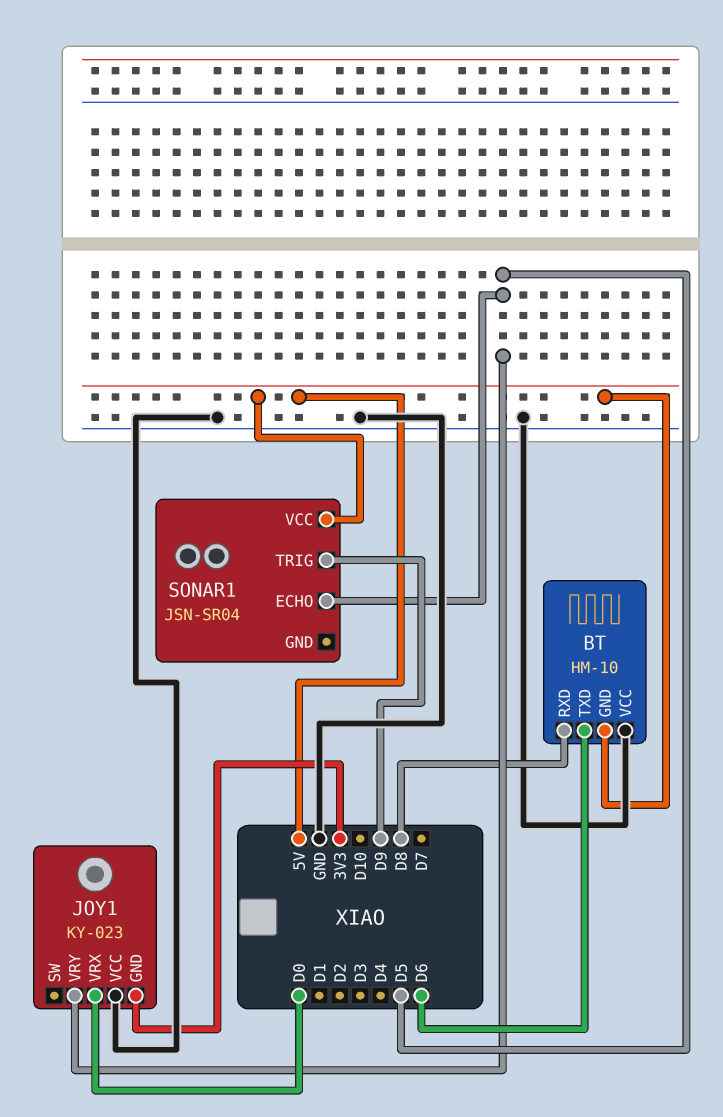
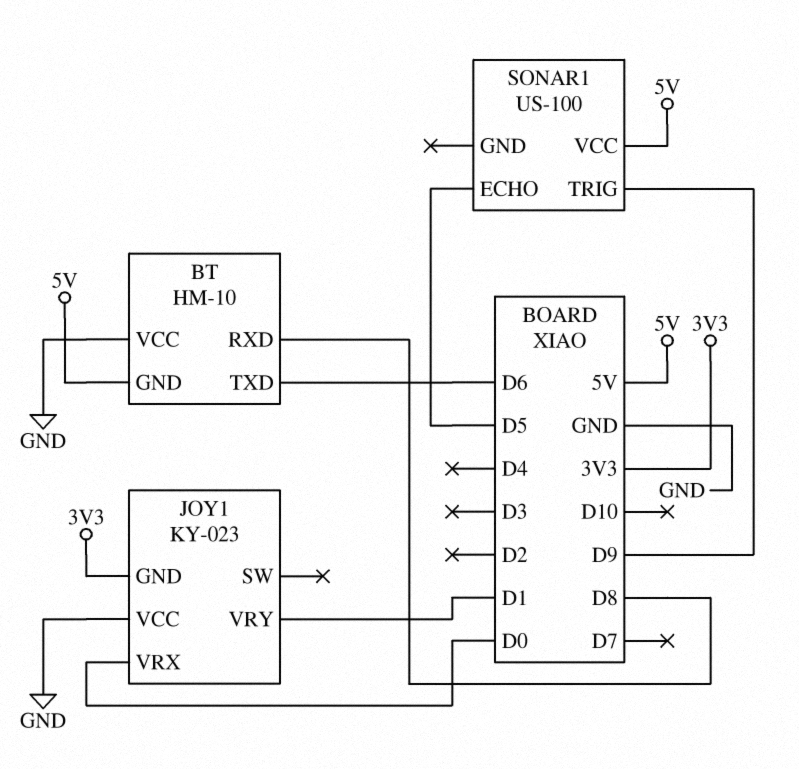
JOY1 pin VRY: D5 -> D1
SONAR1: JSN-SR04 -> US-100

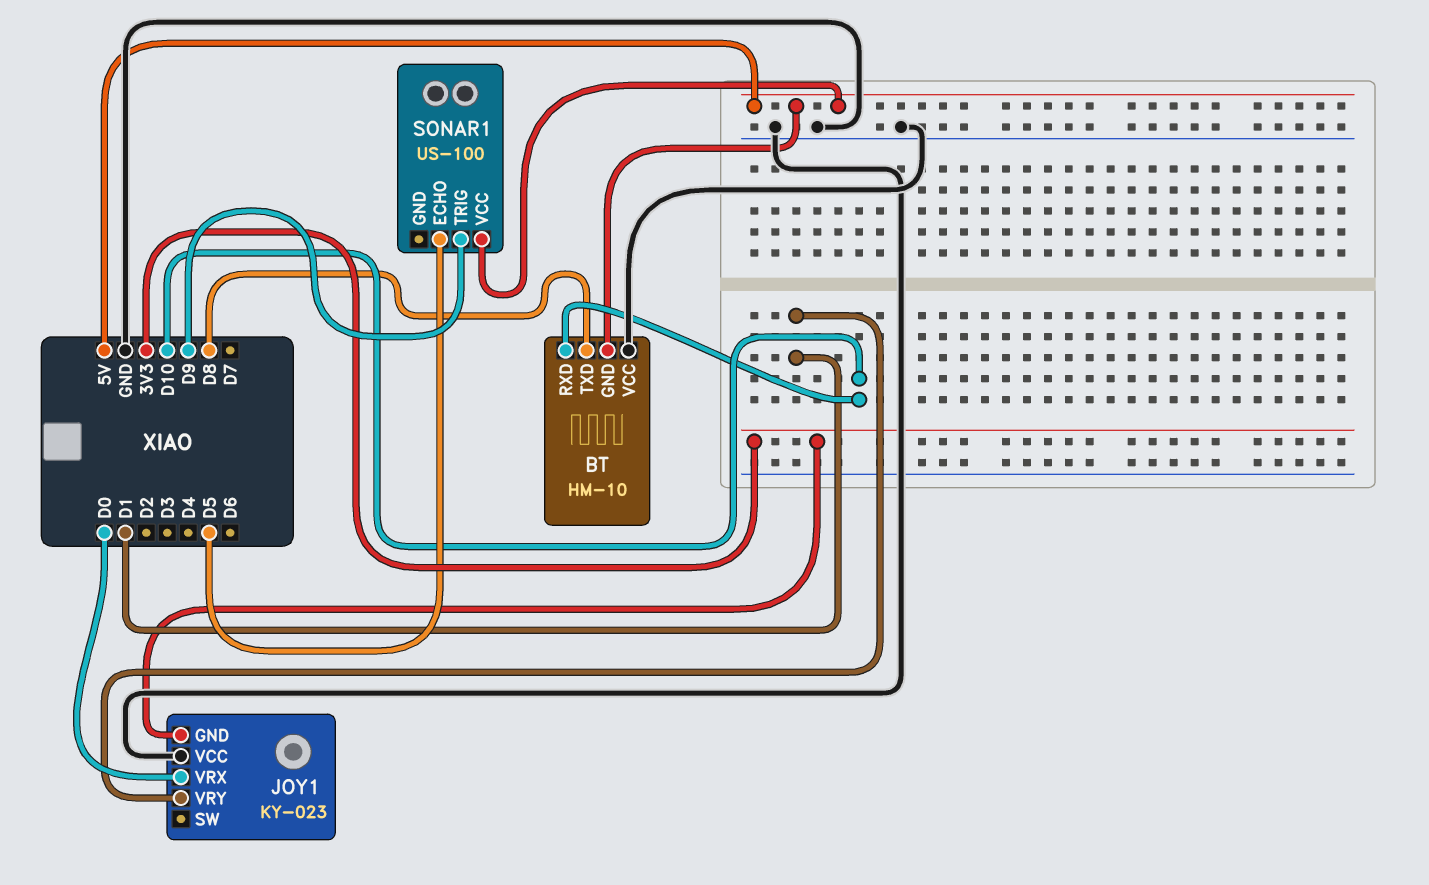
BT pin RXD: D8 -> D10
BT pin TXD: D6 -> D8

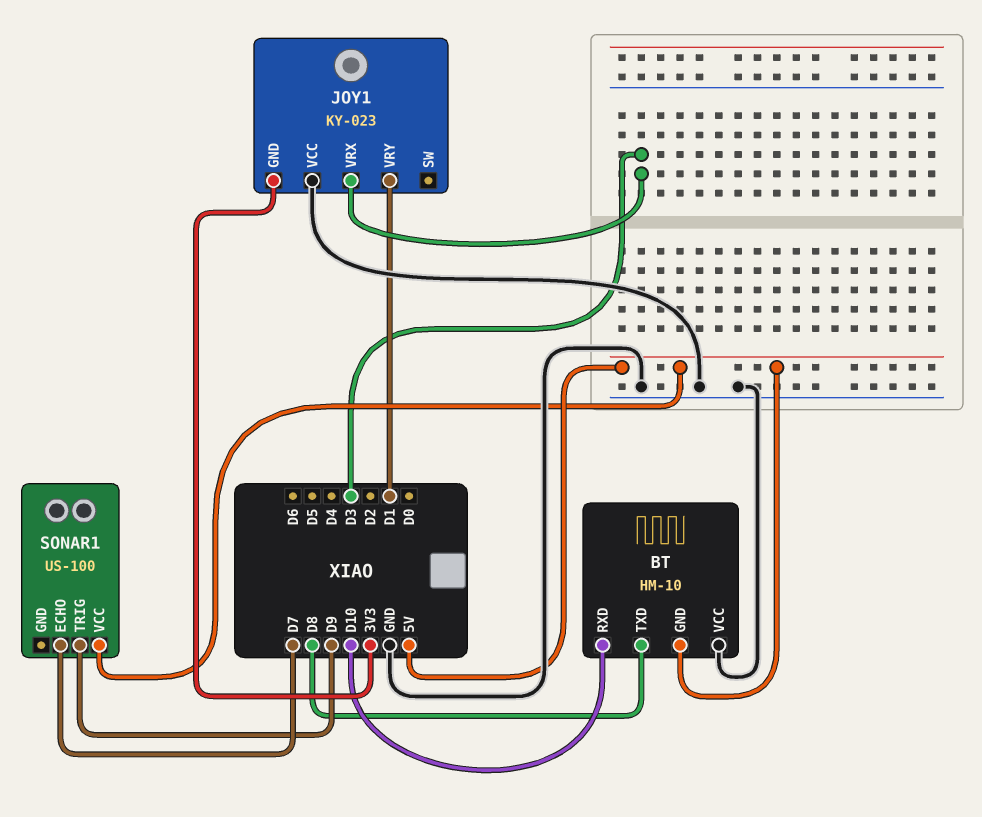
JOY1 pin VRX: D0 -> D3
SONAR1 pin ECHO: D5 -> D7

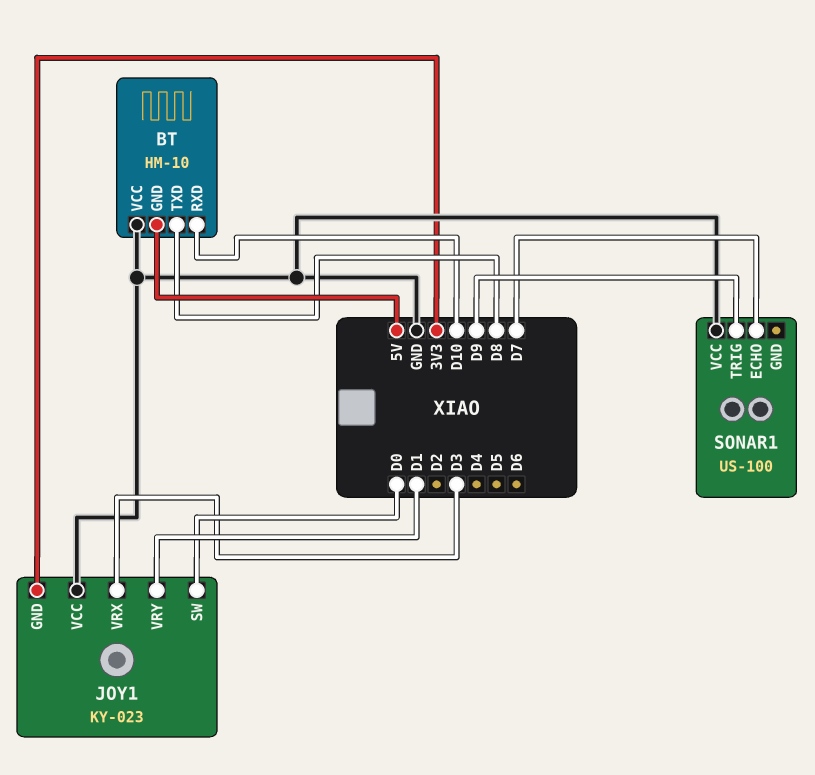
JOY1 pin SW: none -> D0
SONAR1 pin VCC: 5V -> GND

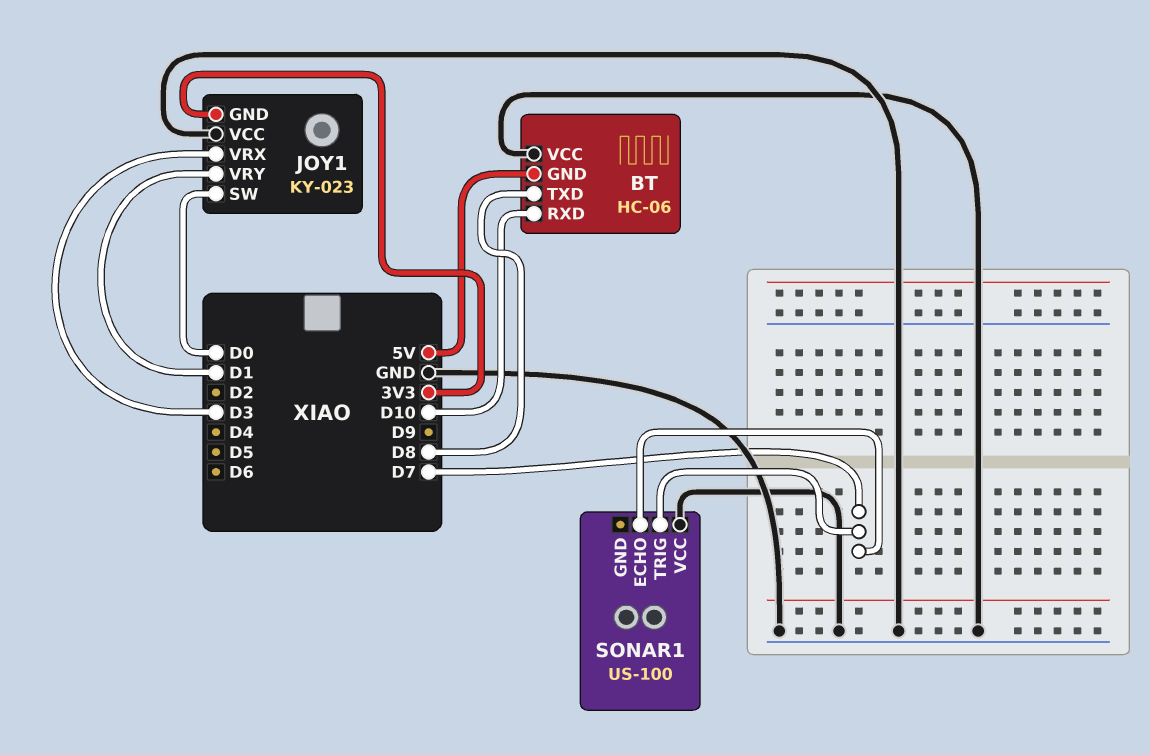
BT: HM-10 -> HC-06
SONAR1 pin TRIG: D9 -> D7

